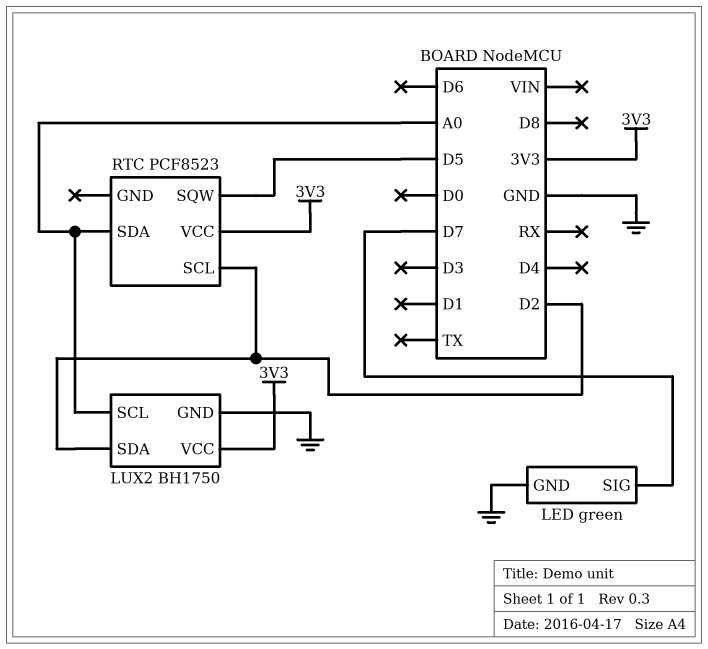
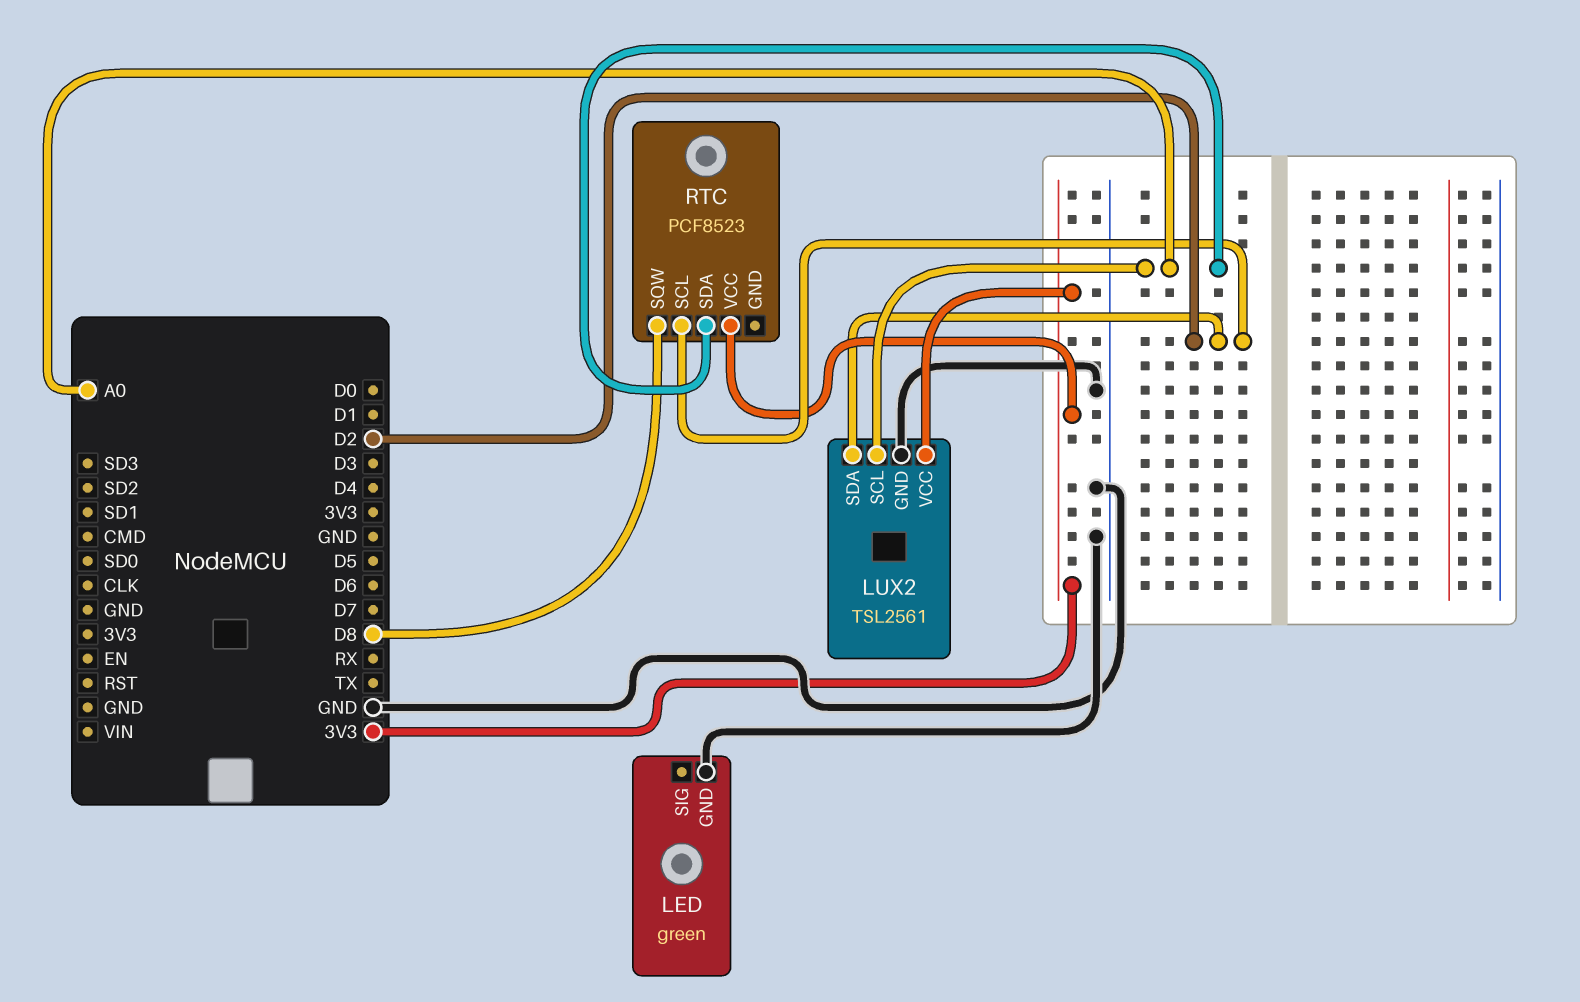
LED pin SIG: D7 -> none
LUX2: BH1750 -> TSL2561
RTC pin SQW: D5 -> D8

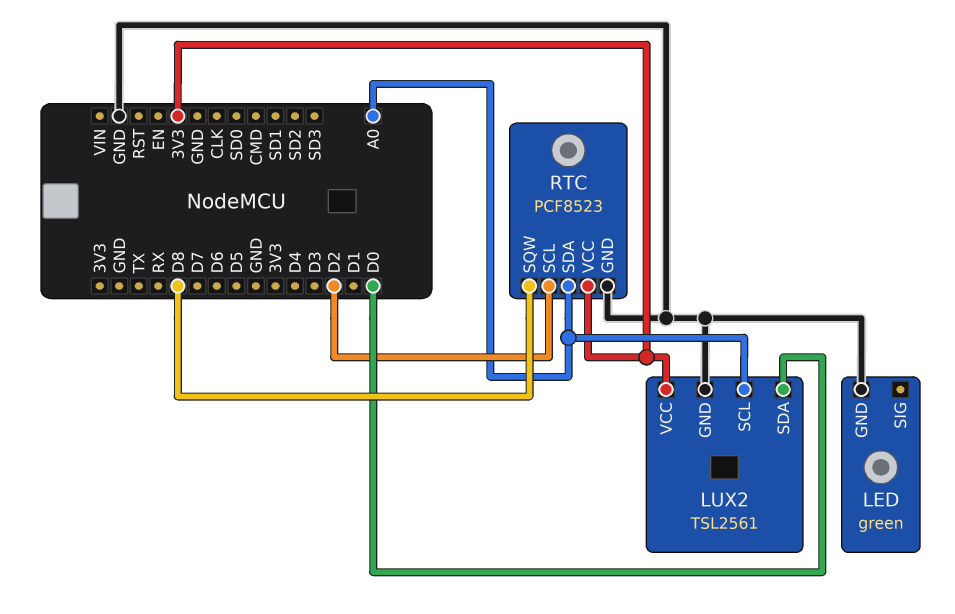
LUX2 pin SDA: D2 -> D0
RTC pin GND: none -> GND

